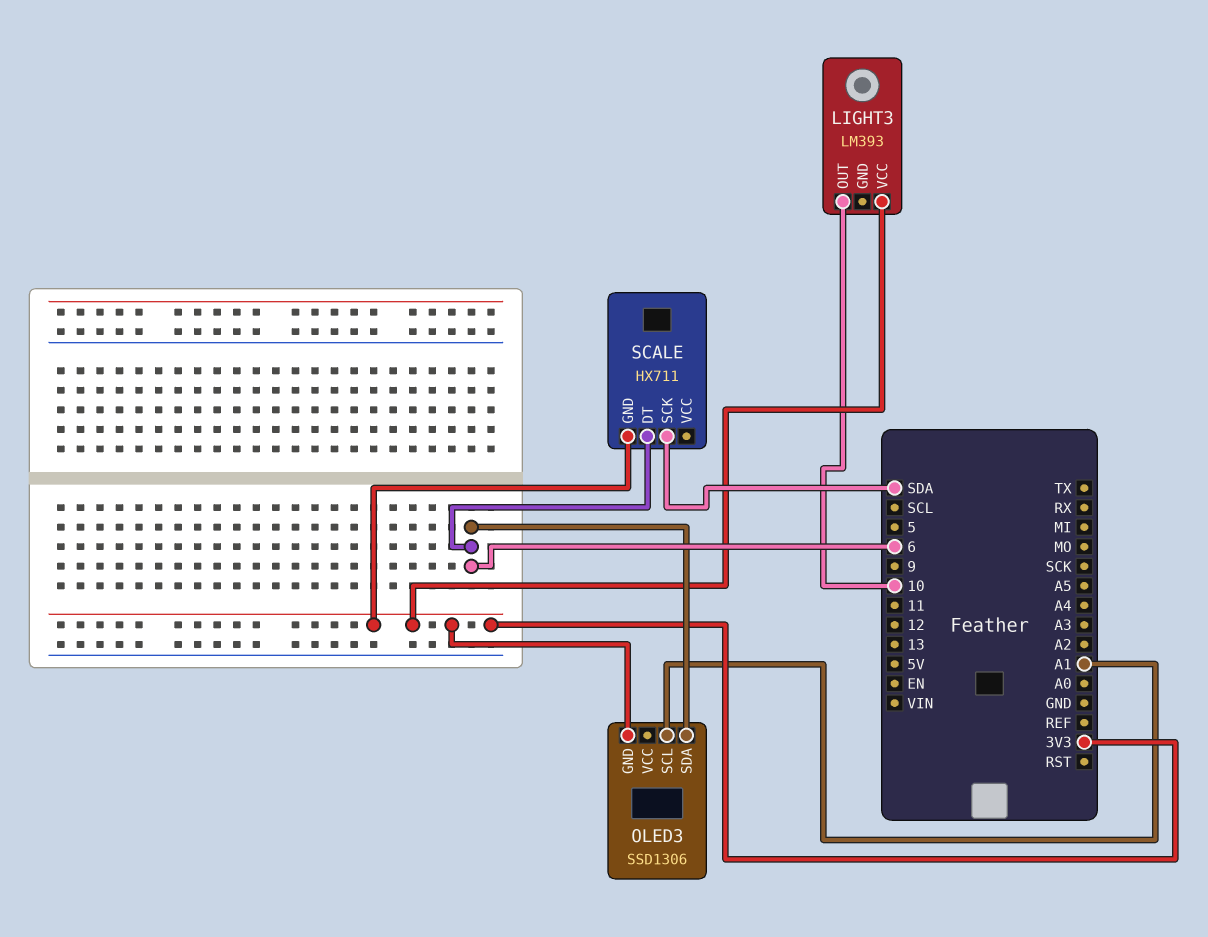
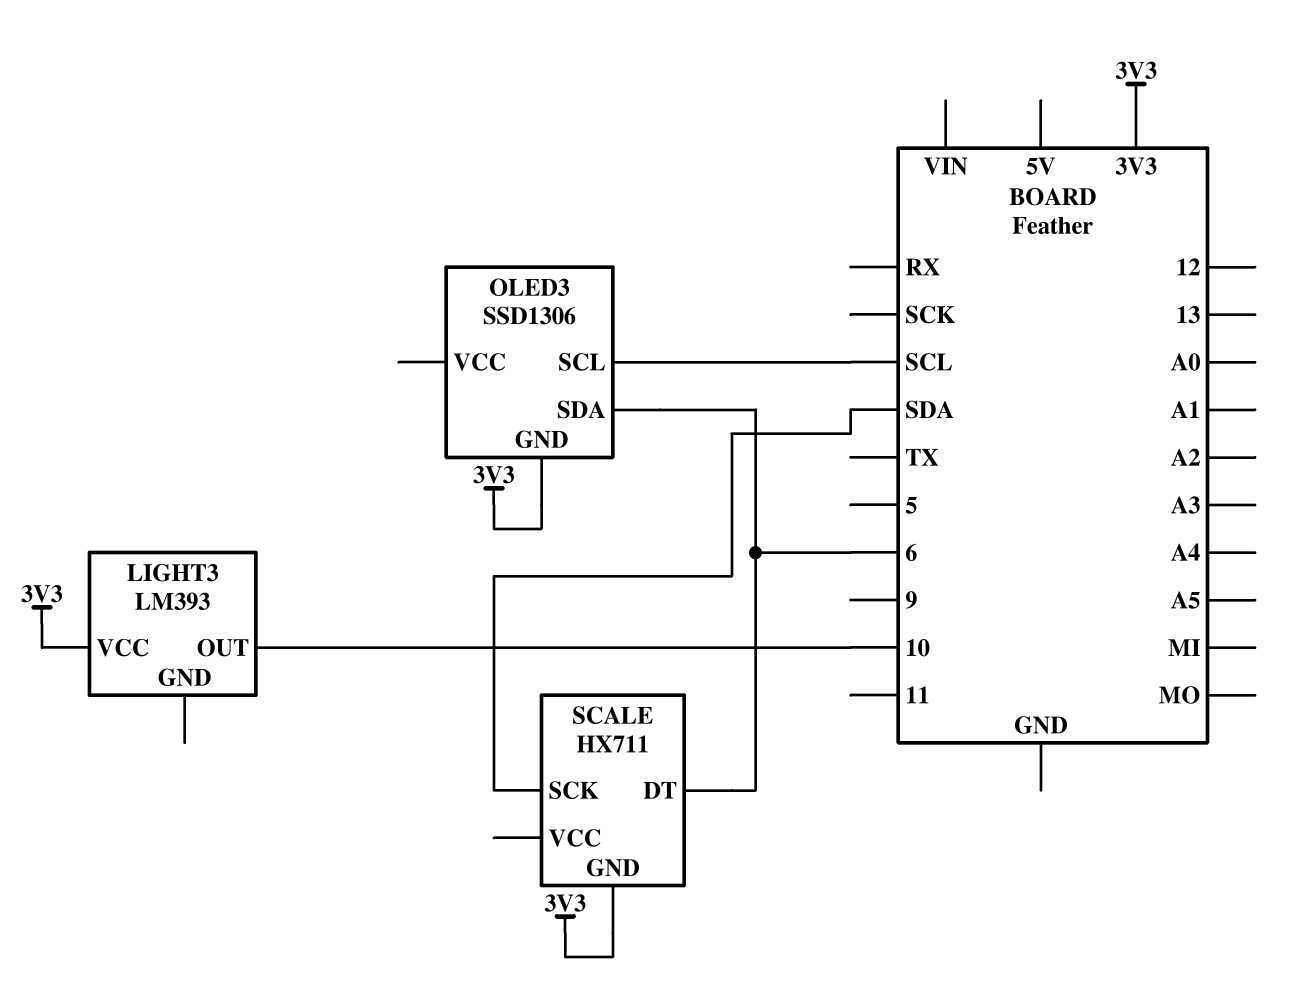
OLED3 pin SCL: A1 -> SCL

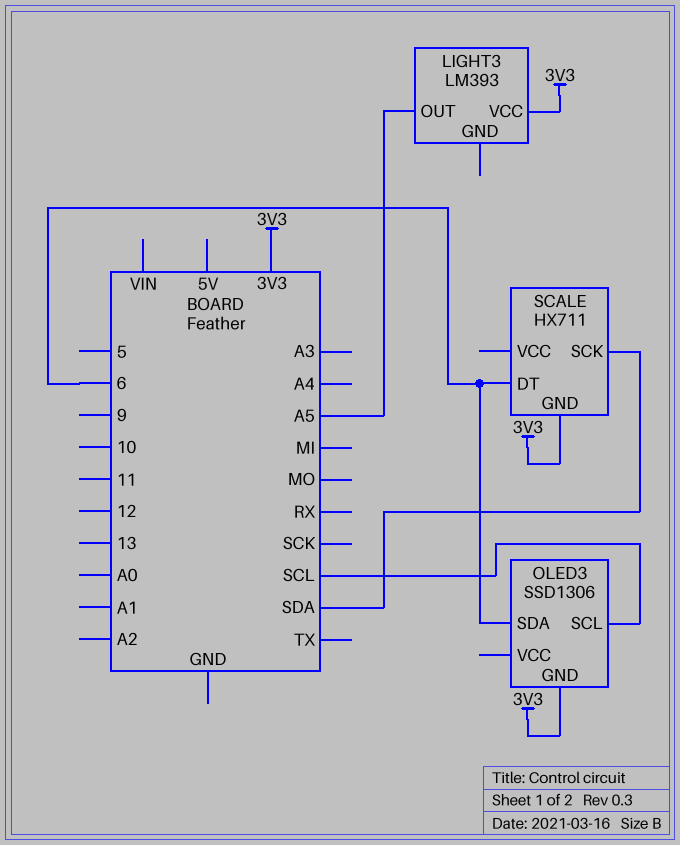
LIGHT3 pin OUT: 10 -> A5

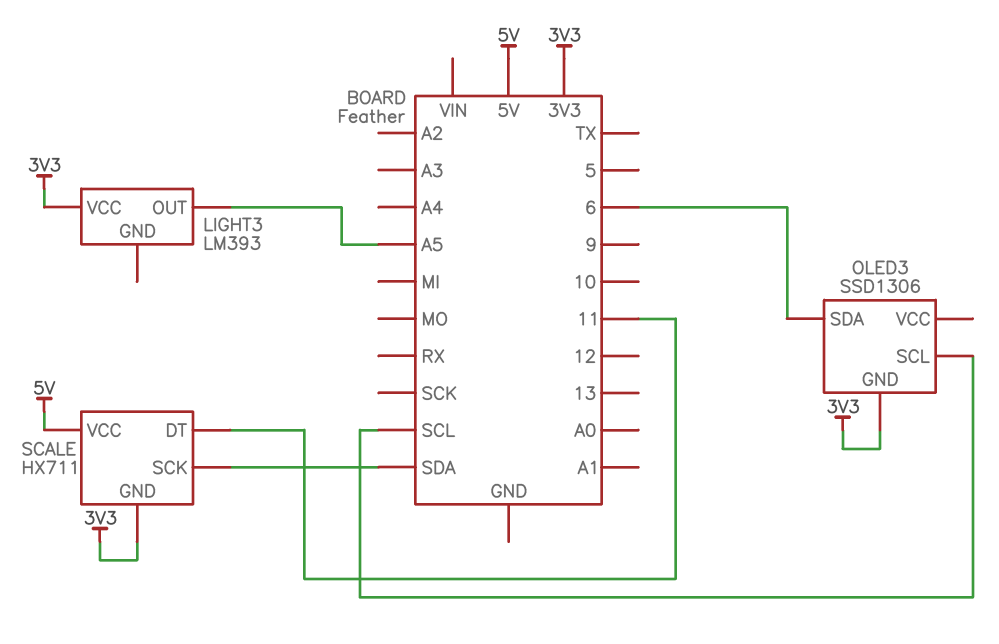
SCALE pin DT: 6 -> 11
SCALE pin VCC: none -> 5V

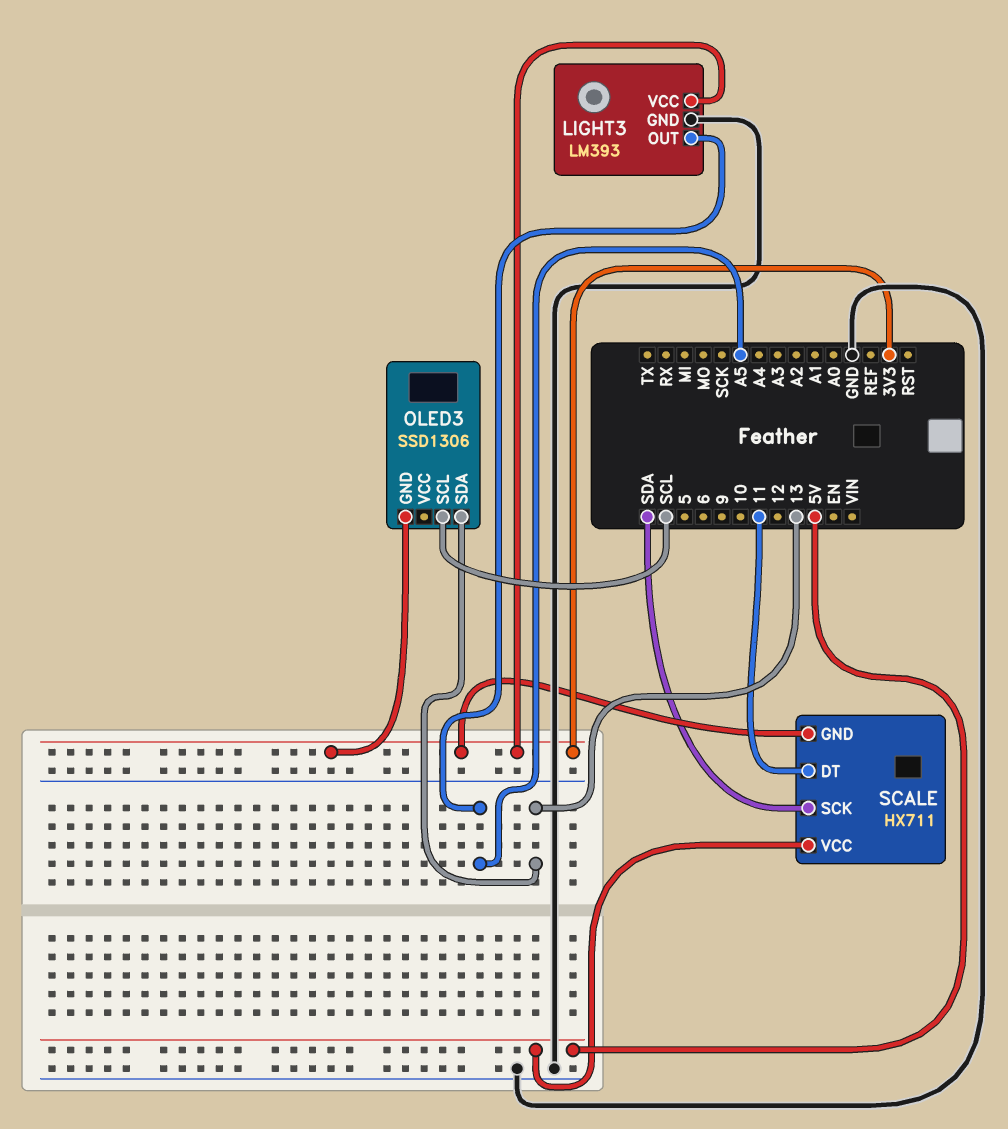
LIGHT3 pin GND: none -> GND
OLED3 pin SDA: 6 -> 13

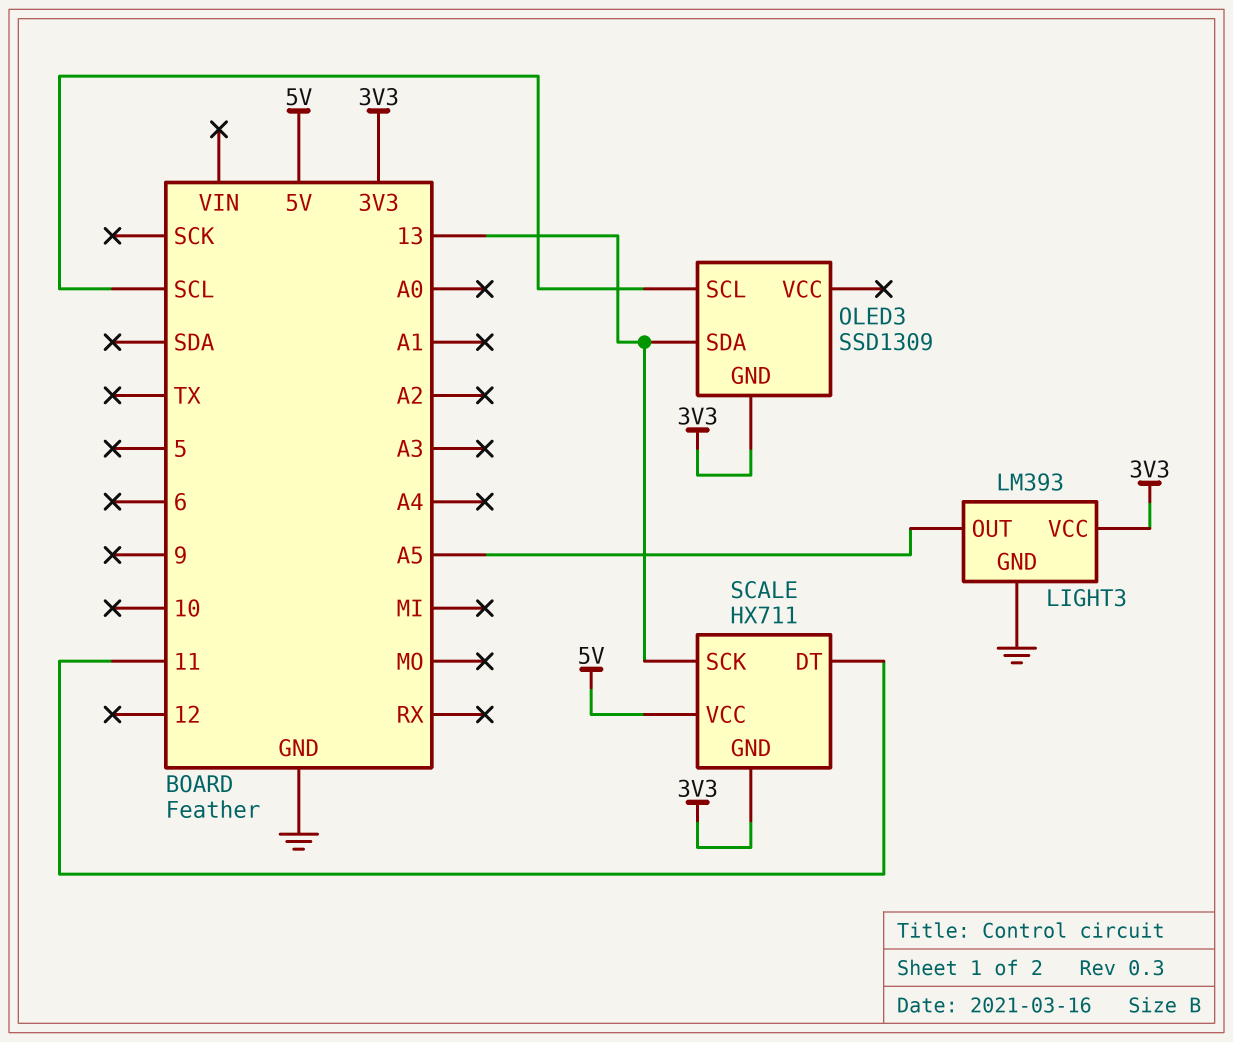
OLED3: SSD1306 -> SSD1309
SCALE pin SCK: SDA -> 13

